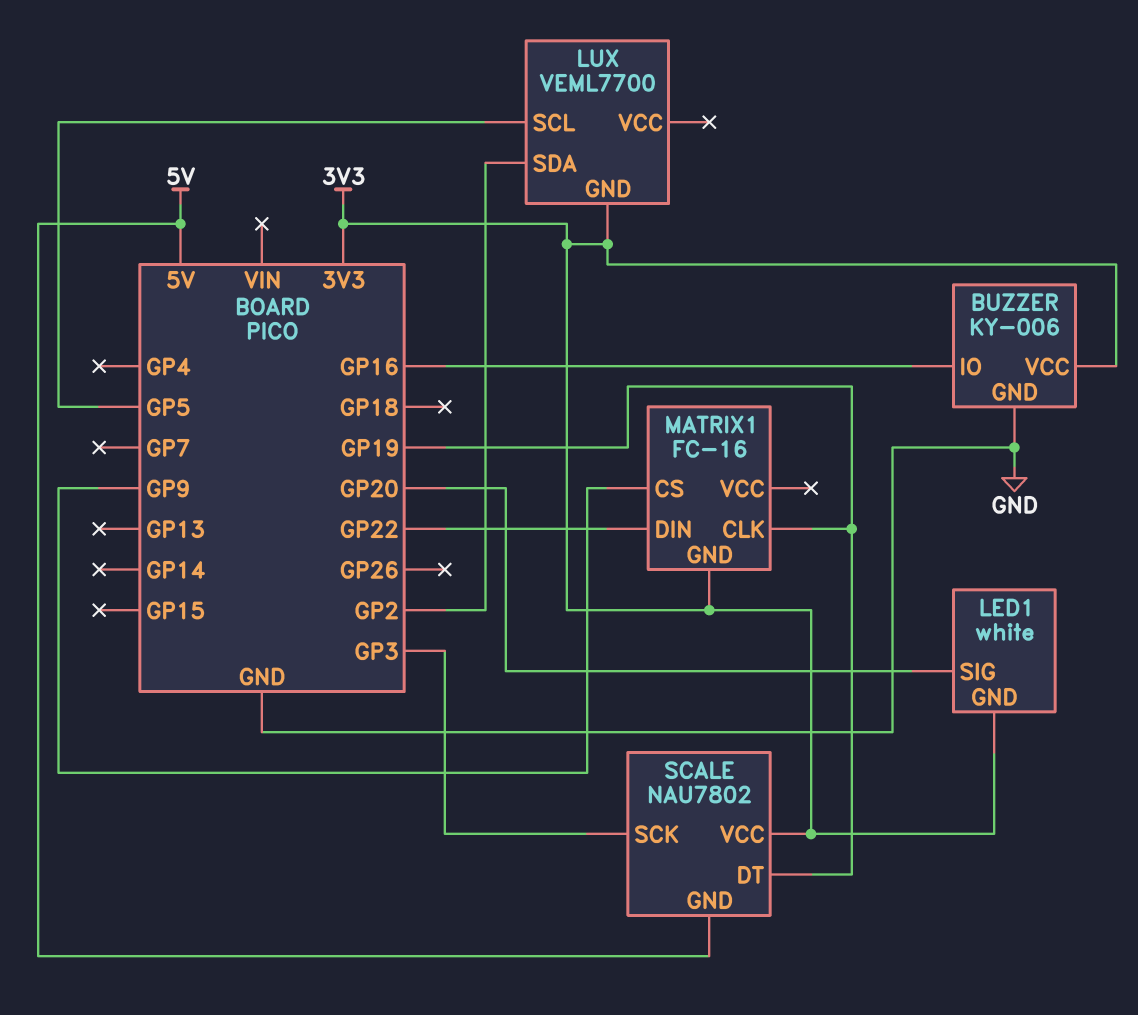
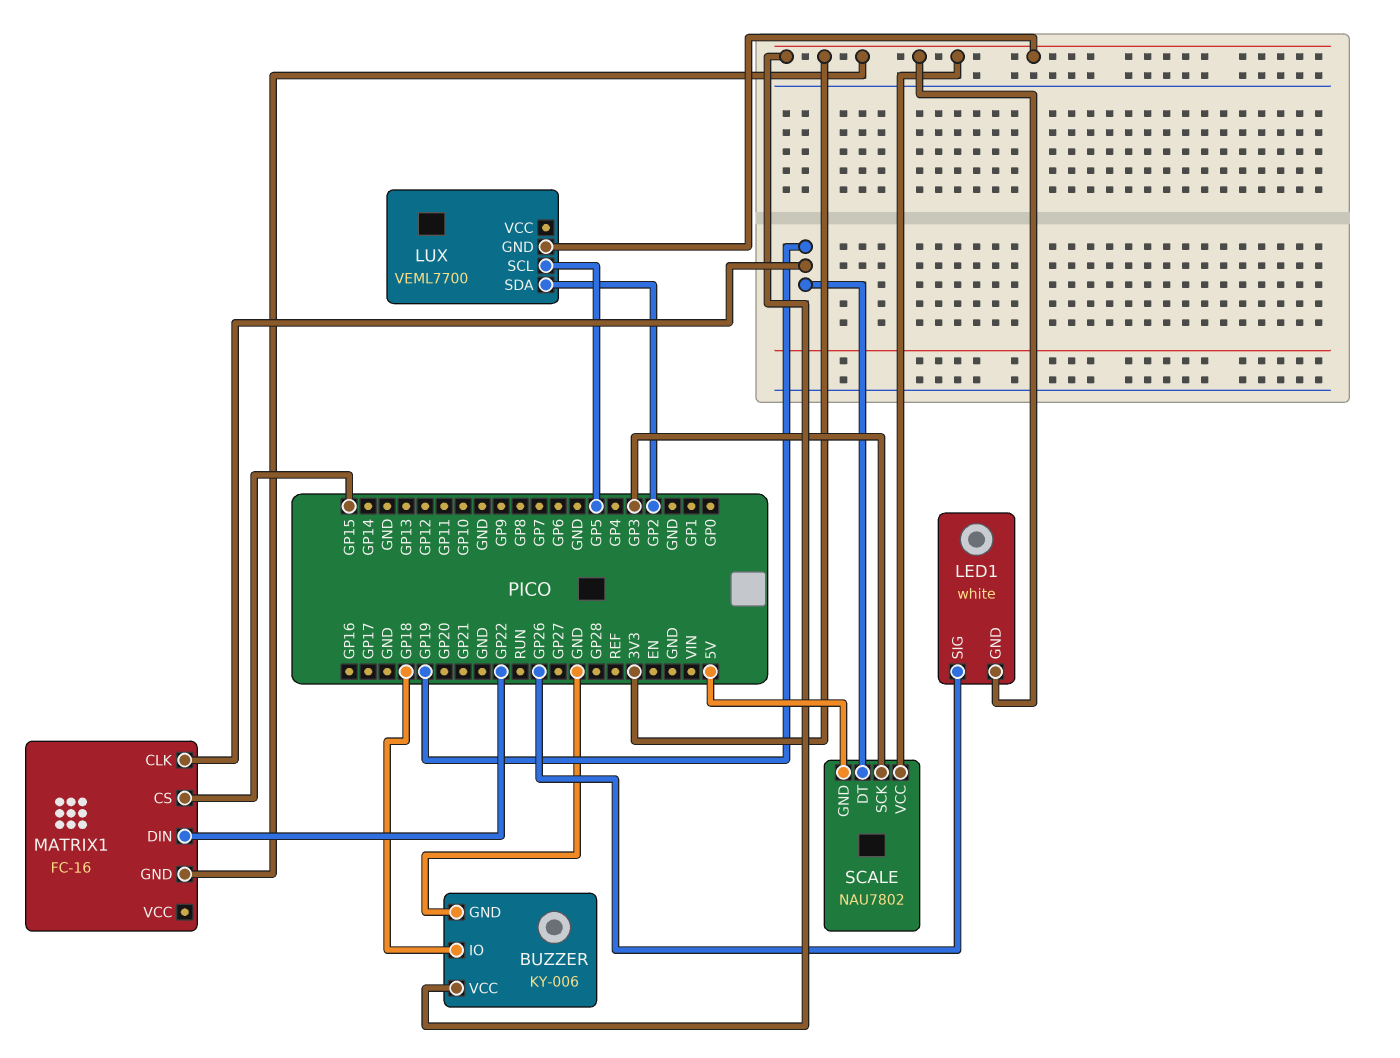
BUZZER pin IO: GP16 -> GP18
LED1 pin SIG: GP20 -> GP26
MATRIX1 pin CS: GP9 -> GP15

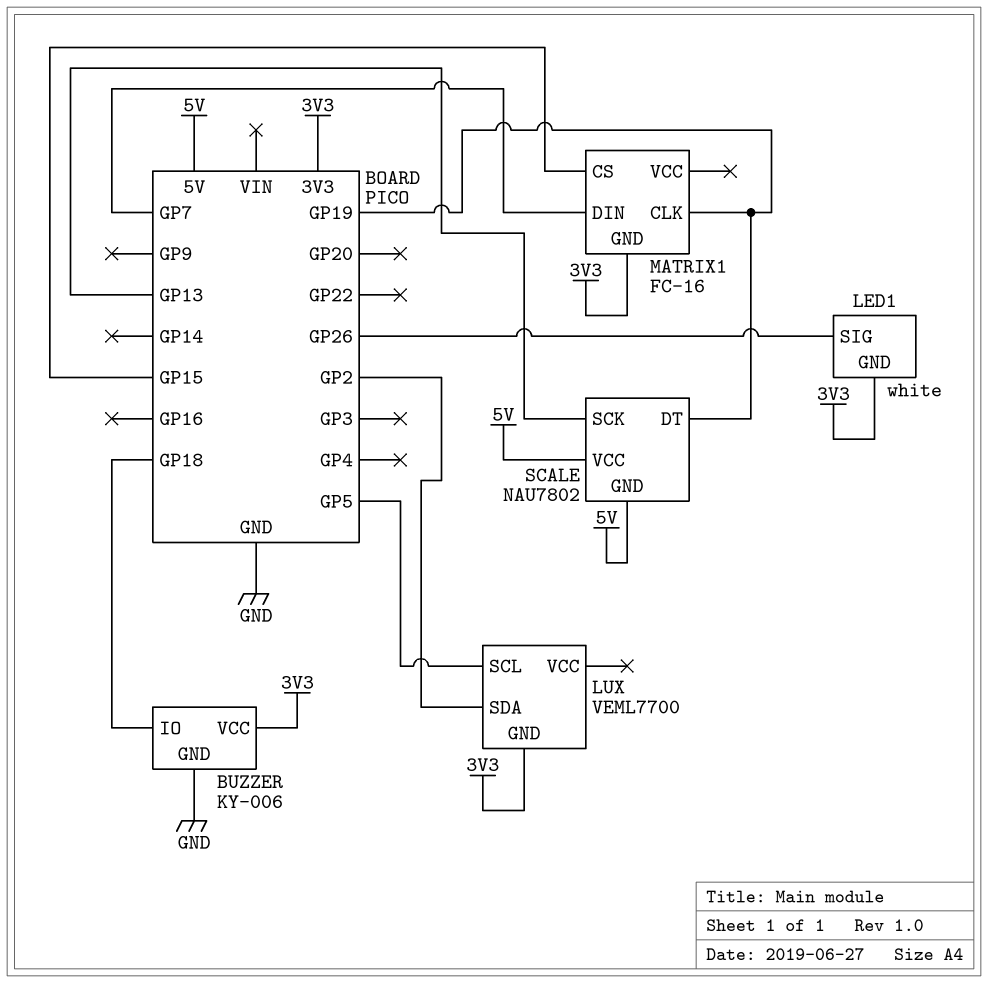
MATRIX1 pin DIN: GP22 -> GP7
SCALE pin SCK: GP3 -> GP13
SCALE pin VCC: 3V3 -> 5V

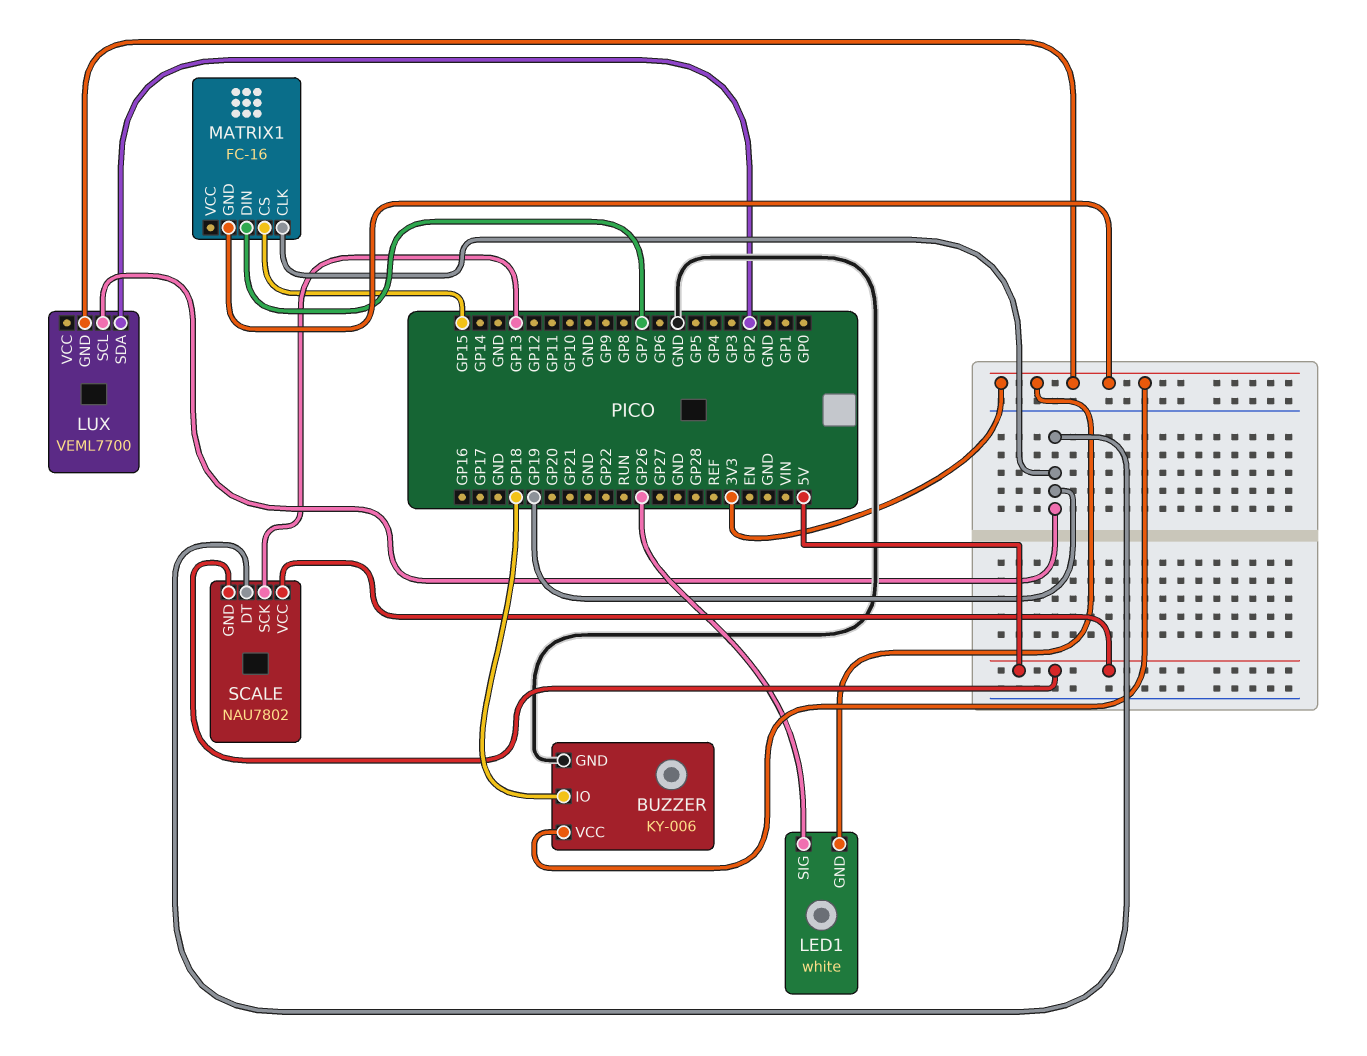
LUX pin SCL: GP5 -> GP19

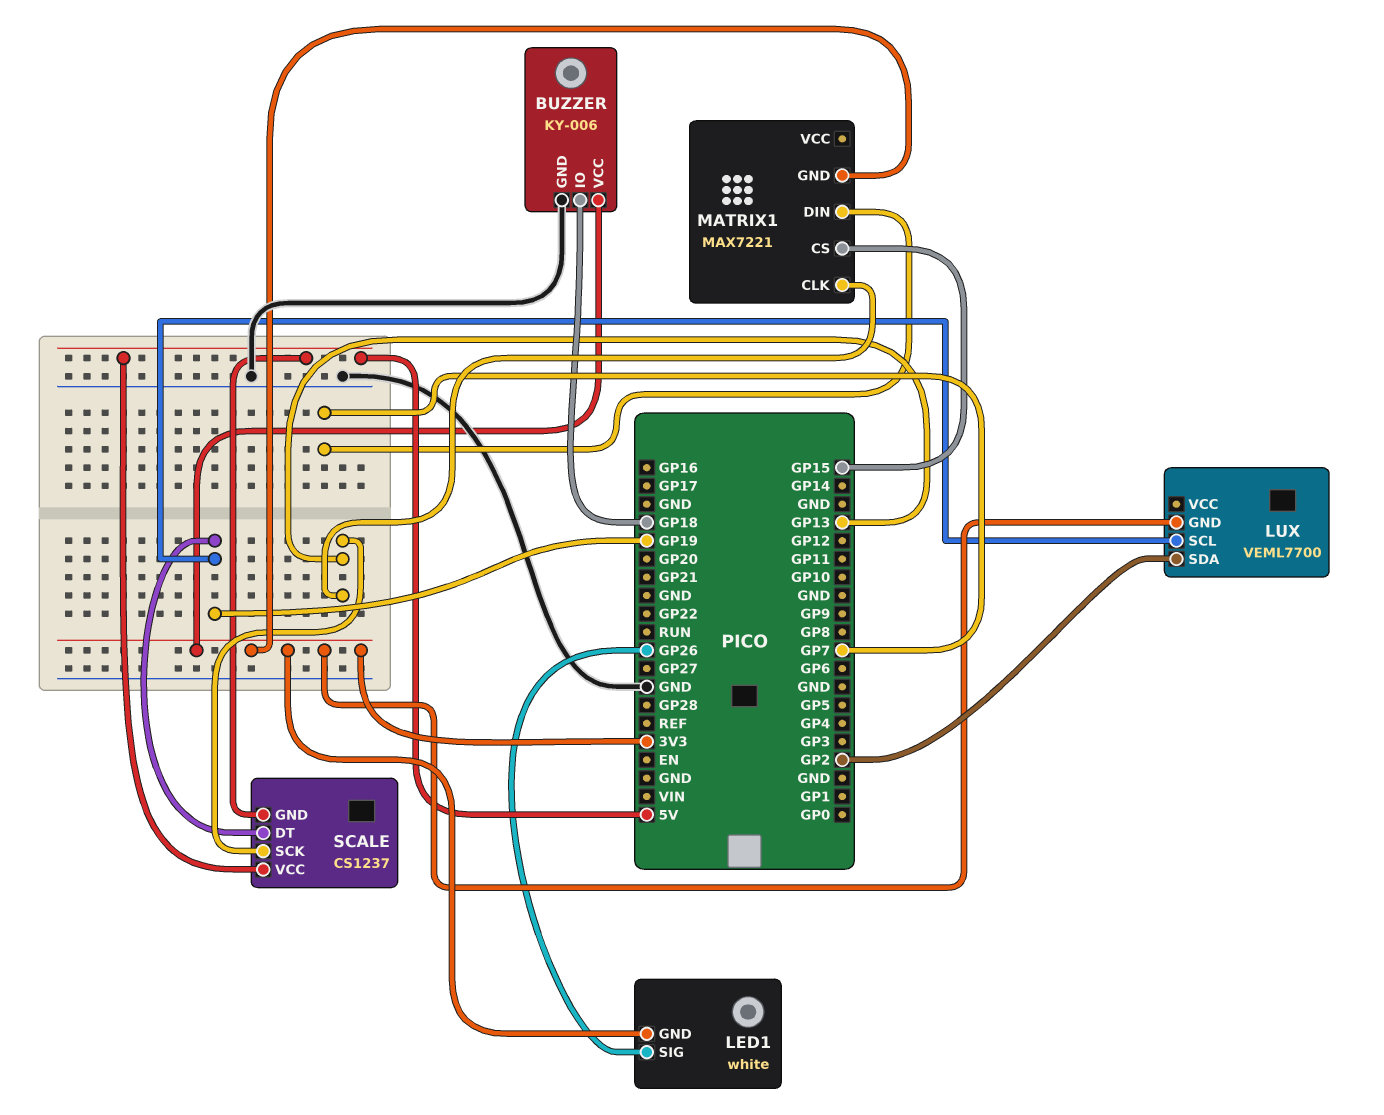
MATRIX1: FC-16 -> MAX7221
MATRIX1 pin CLK: GP19 -> GP13
SCALE: NAU7802 -> CS1237

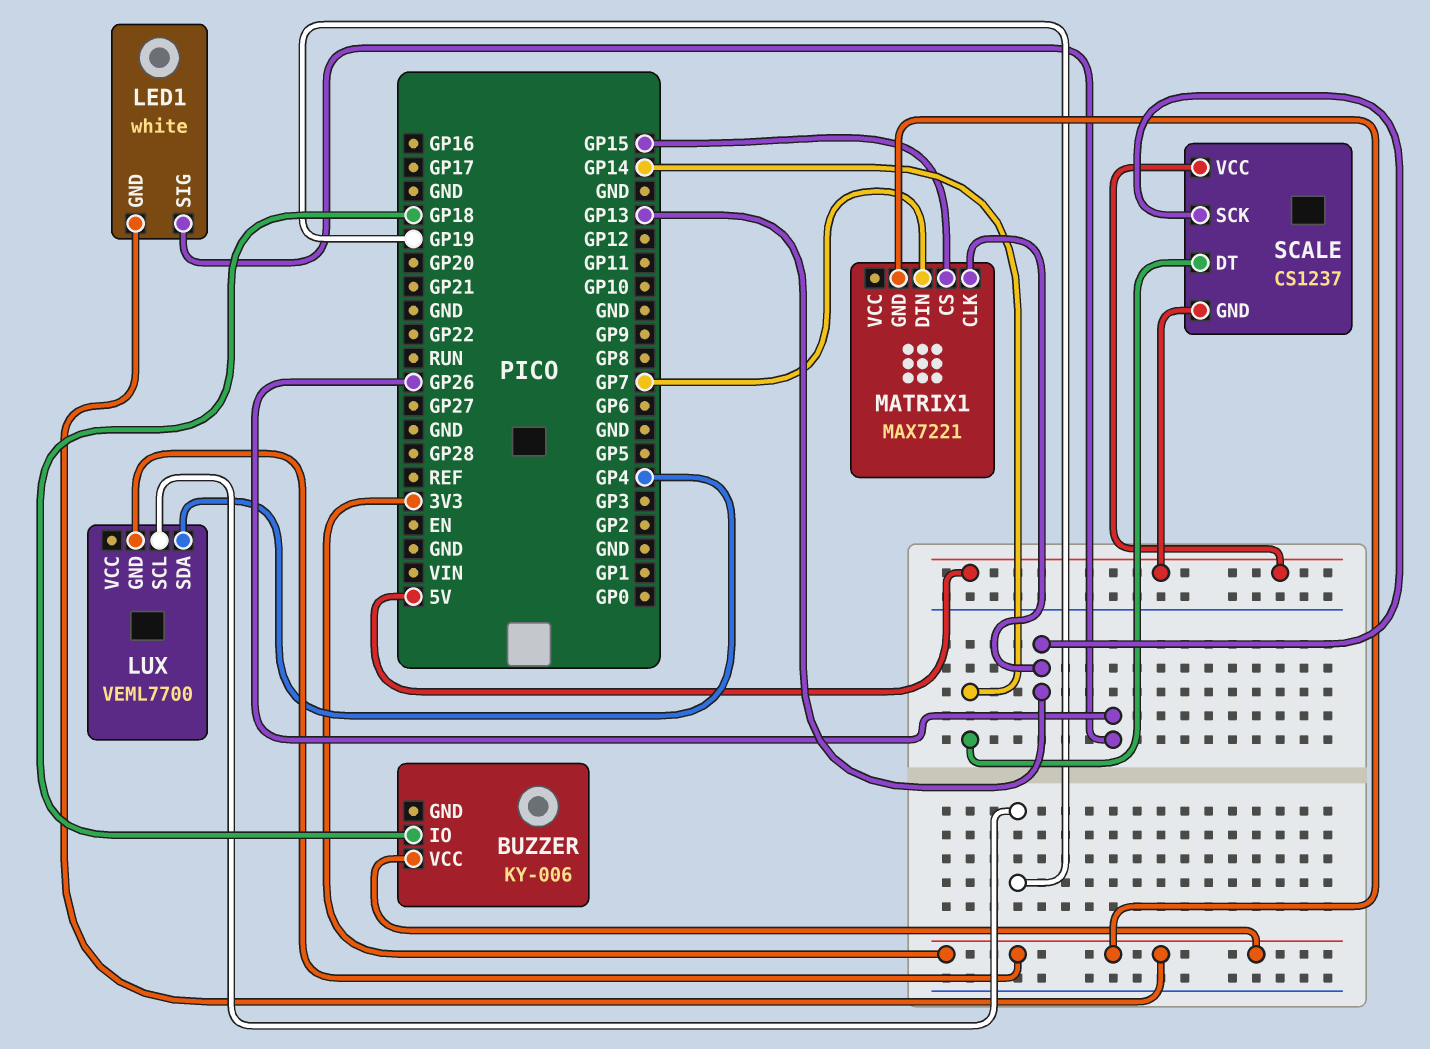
BUZZER pin GND: GND -> none
LUX pin SDA: GP2 -> GP4
SCALE pin DT: GP19 -> GP14

